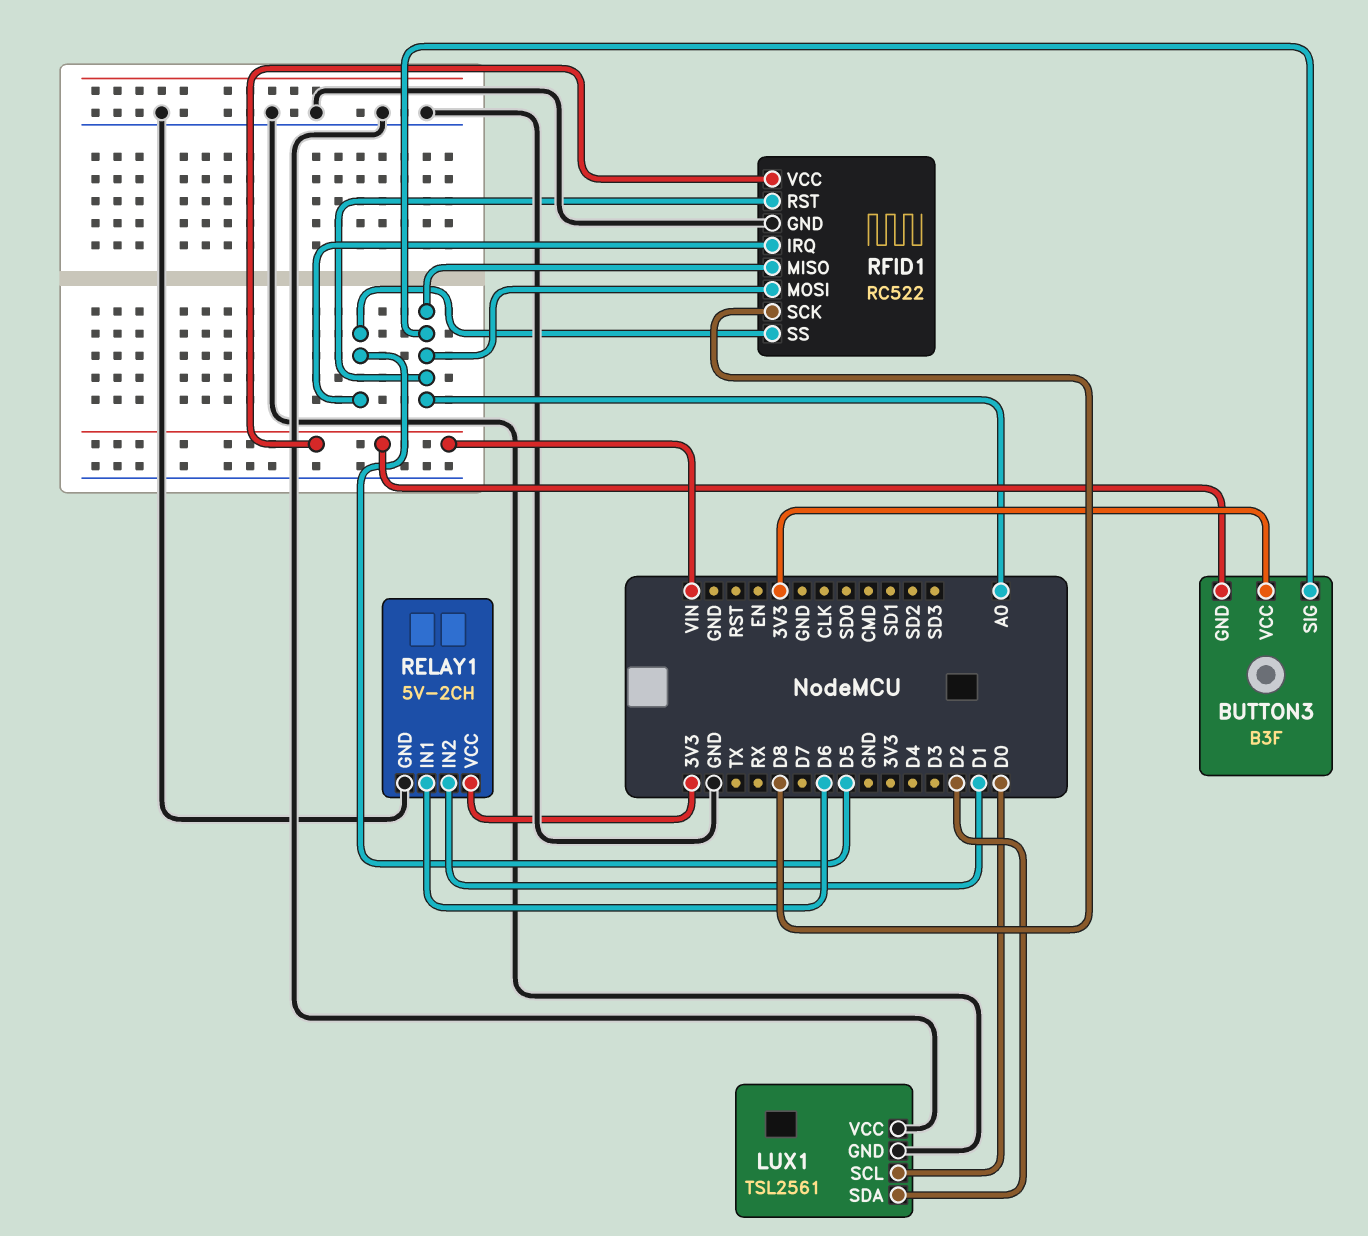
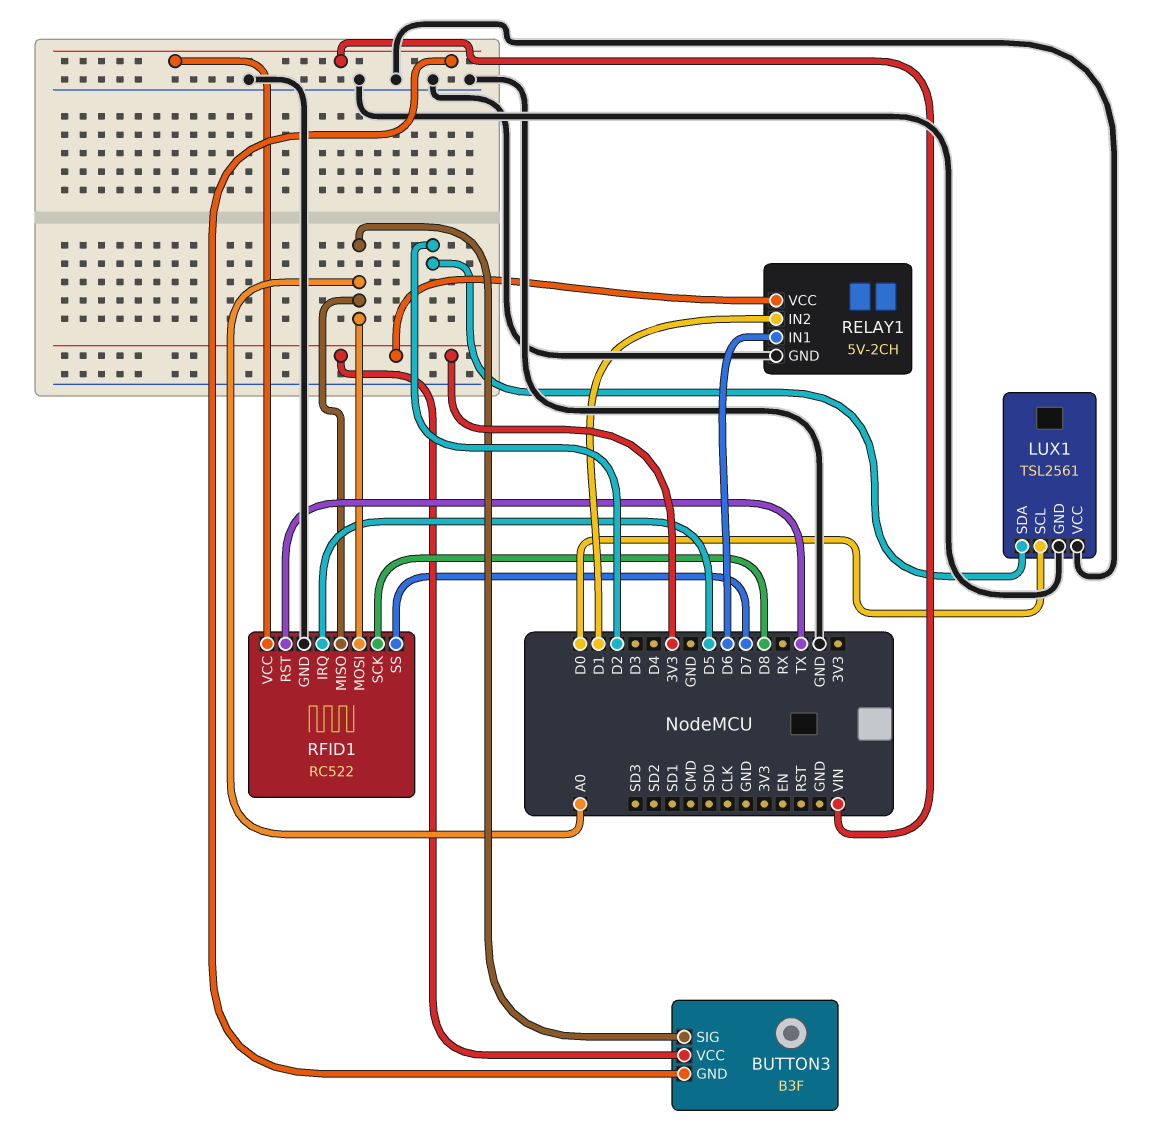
RFID1 pin RST: A0 -> TX
RFID1 pin SS: D5 -> D7

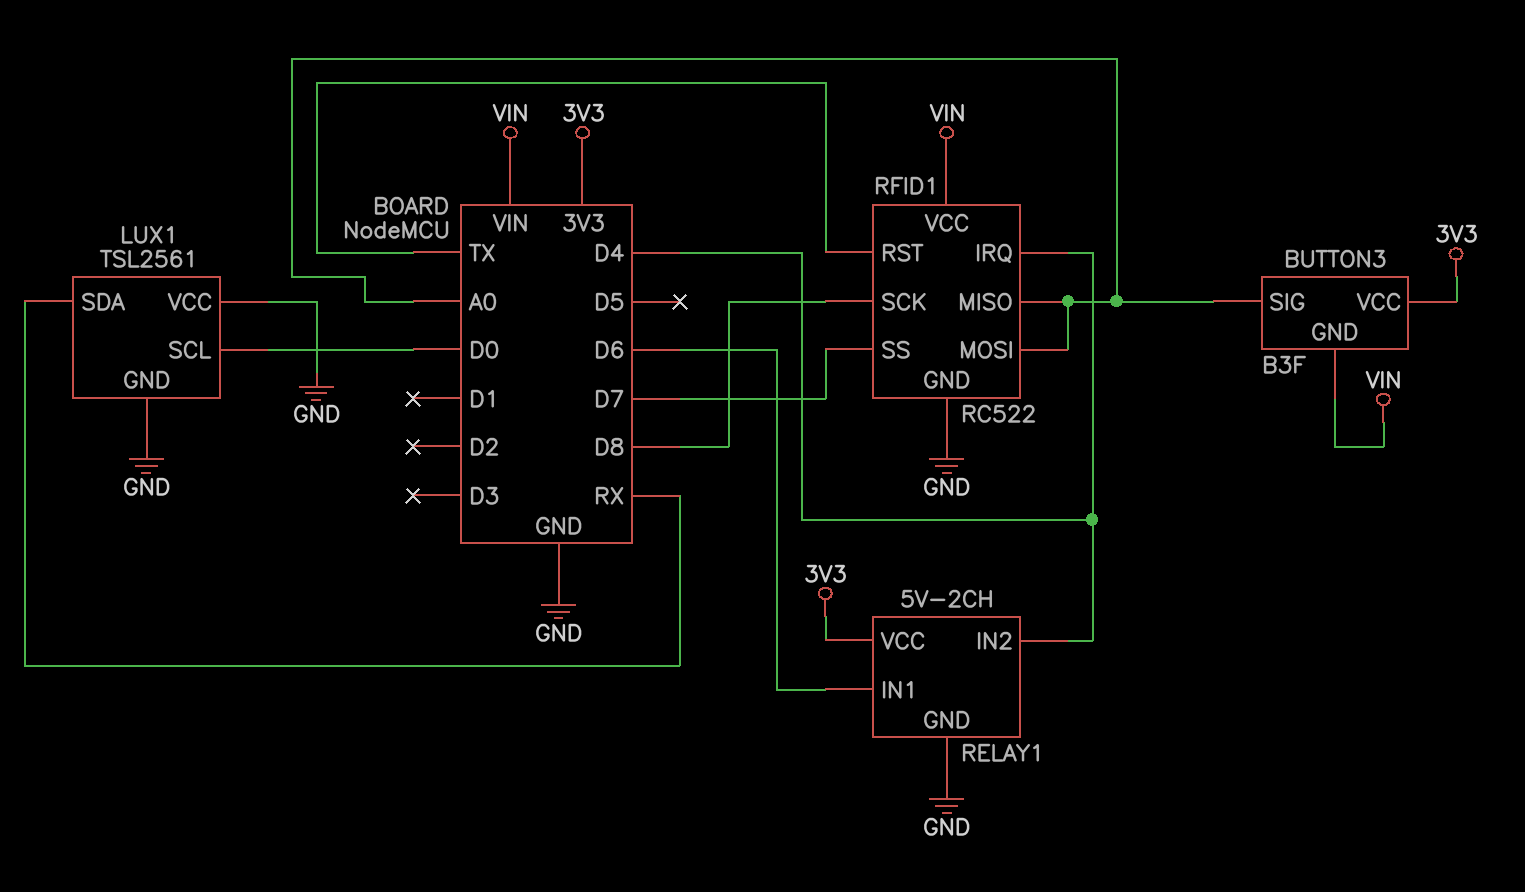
LUX1 pin SDA: D2 -> RX
RELAY1 pin IN2: D1 -> D4
RFID1 pin IRQ: D5 -> D4

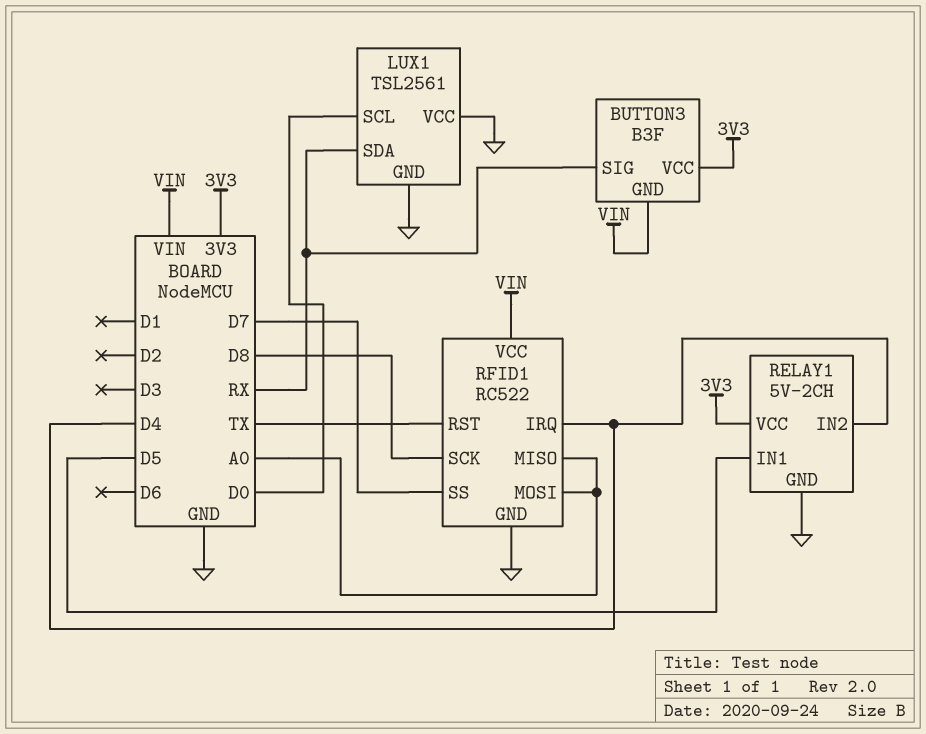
BUTTON3 pin SIG: A0 -> RX
RELAY1 pin IN1: D6 -> D5

